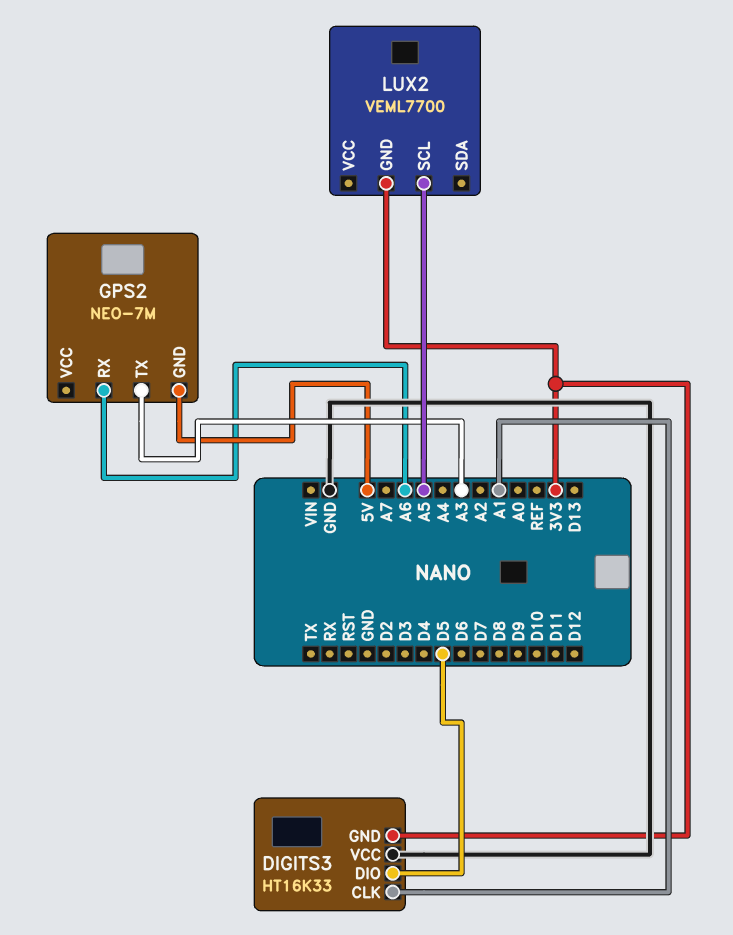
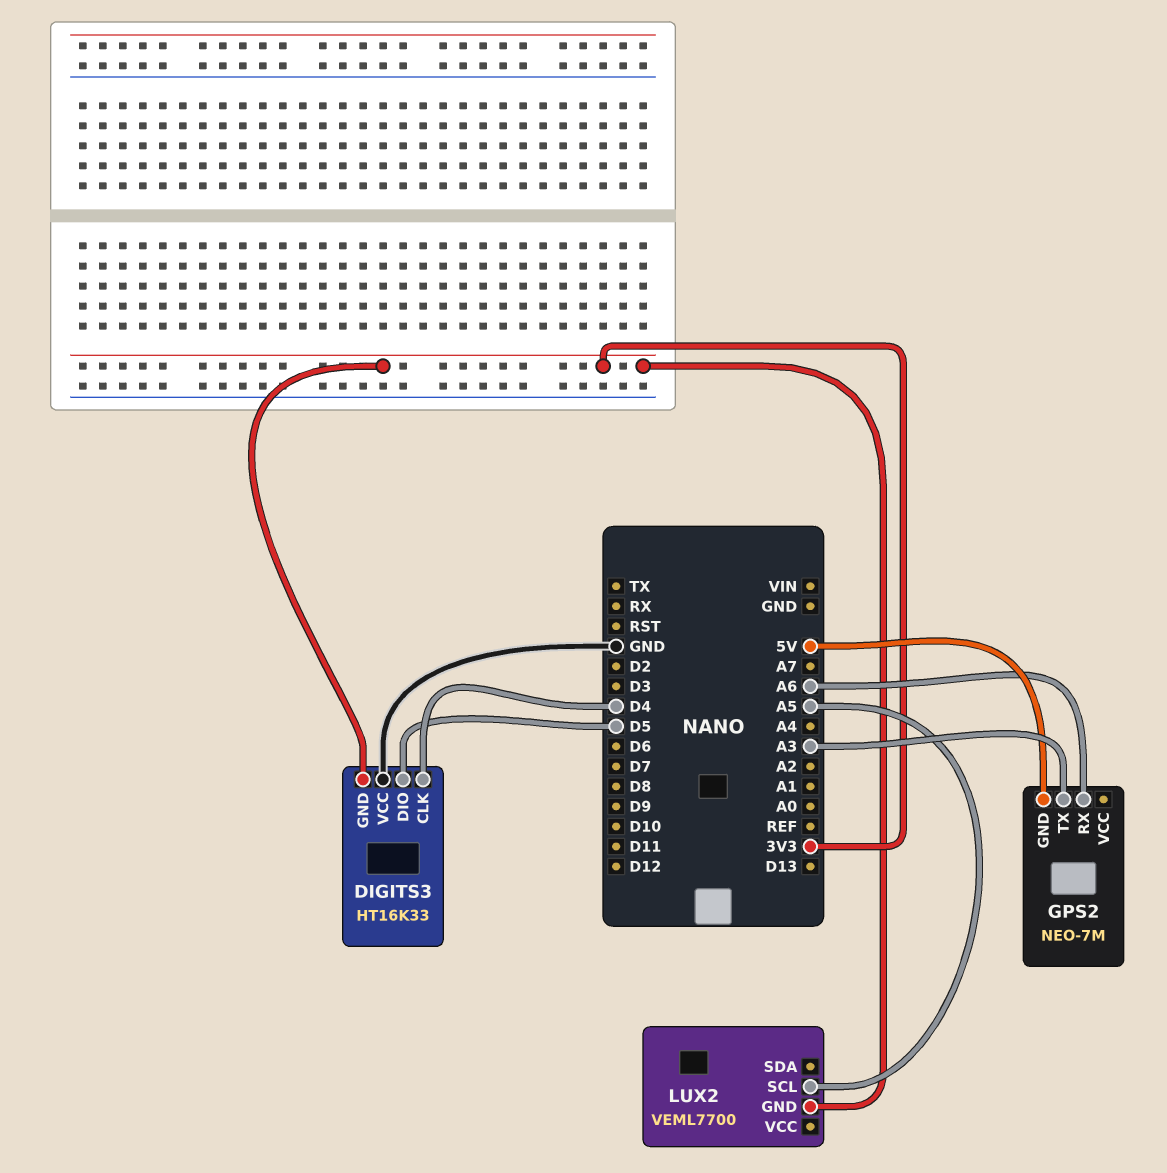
DIGITS3 pin CLK: A1 -> D4

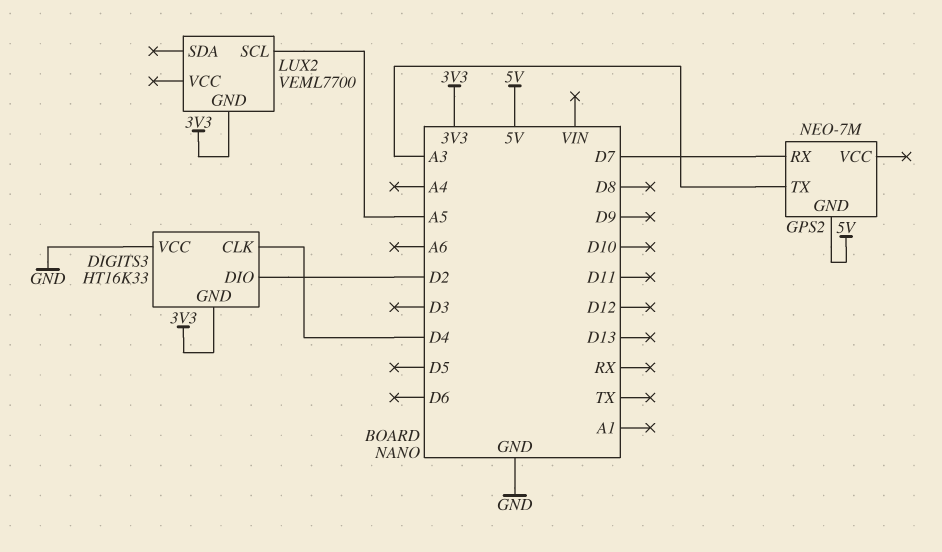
DIGITS3 pin DIO: D5 -> D2
GPS2 pin RX: A6 -> D7

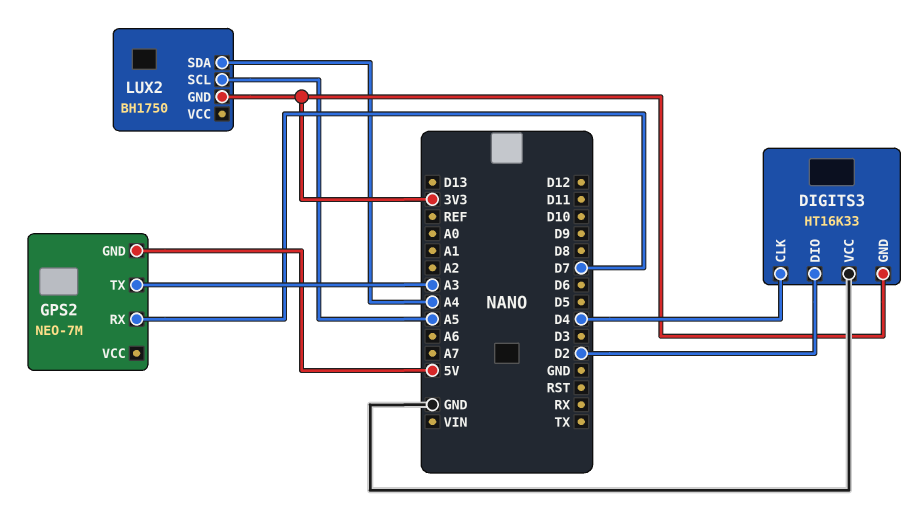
LUX2: VEML7700 -> BH1750
LUX2 pin SDA: none -> A4

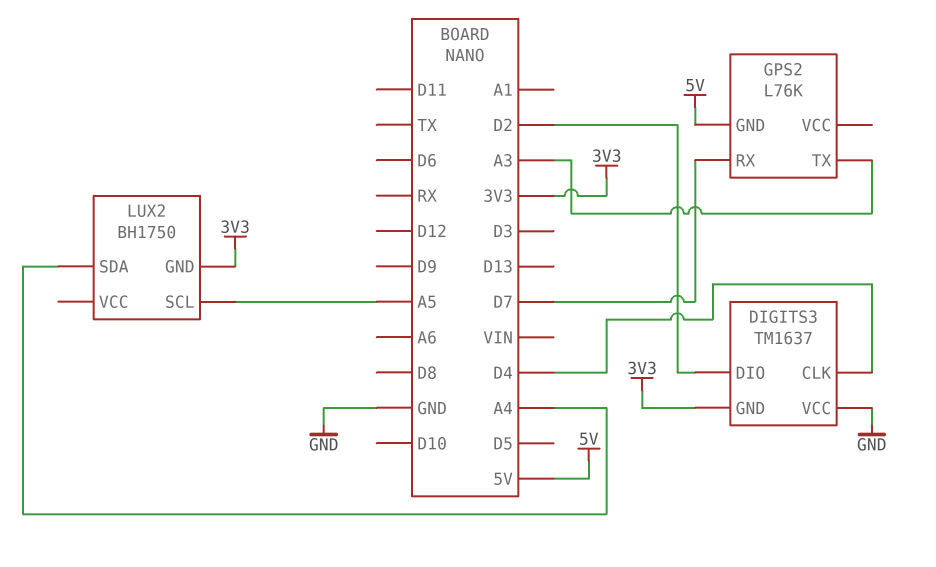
DIGITS3: HT16K33 -> TM1637
GPS2: NEO-7M -> L76K

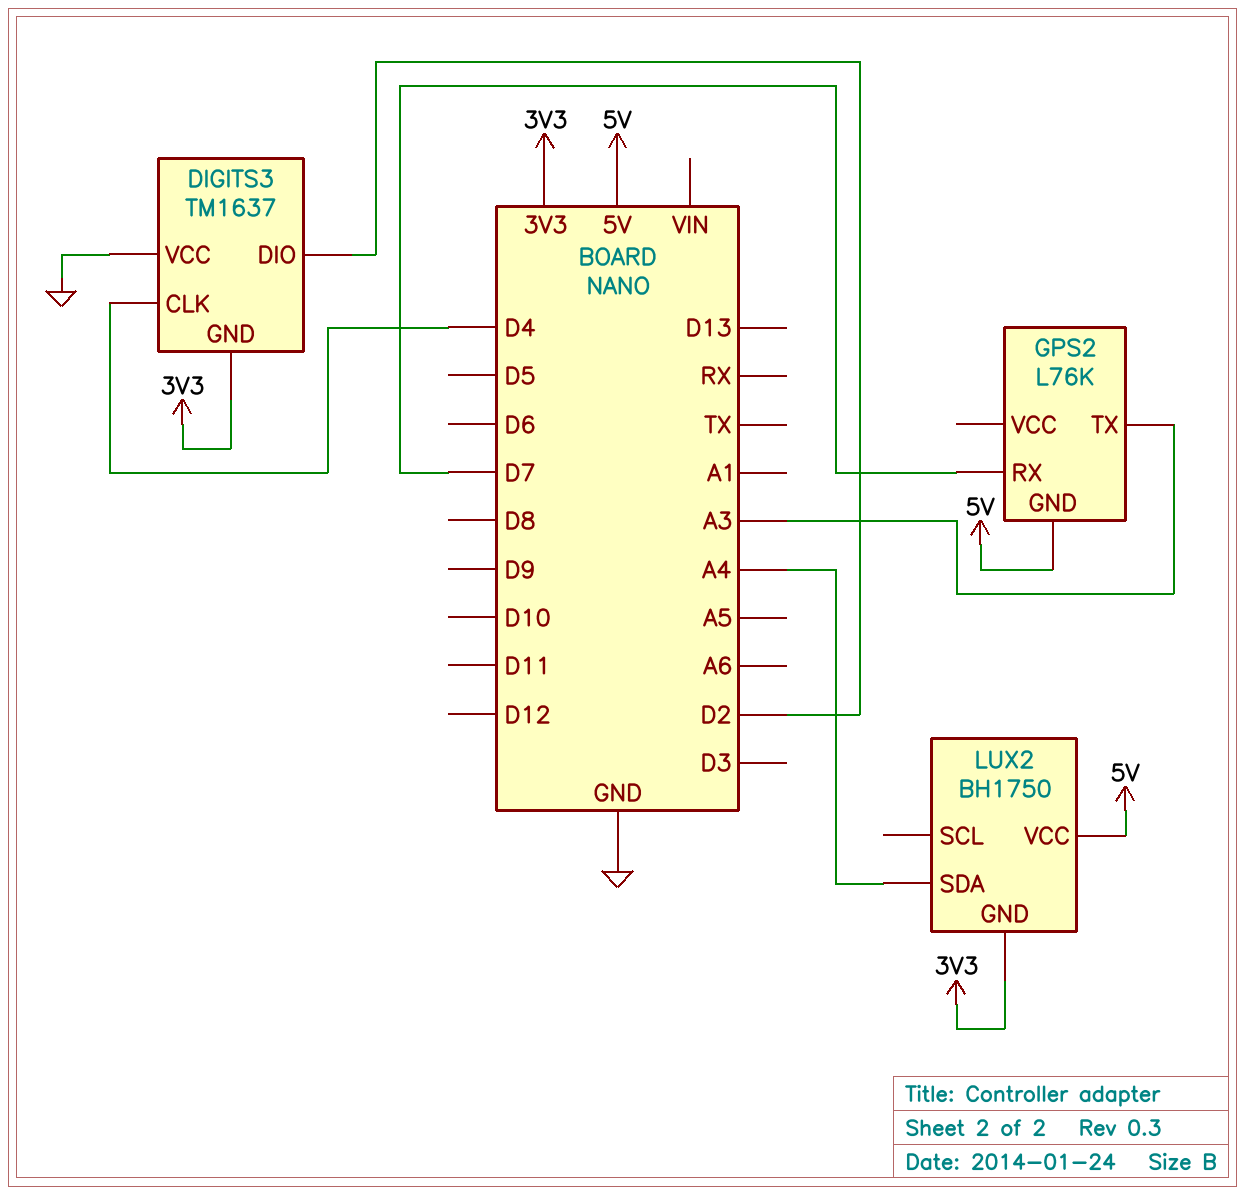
LUX2 pin SCL: A5 -> none
LUX2 pin VCC: none -> 5V

